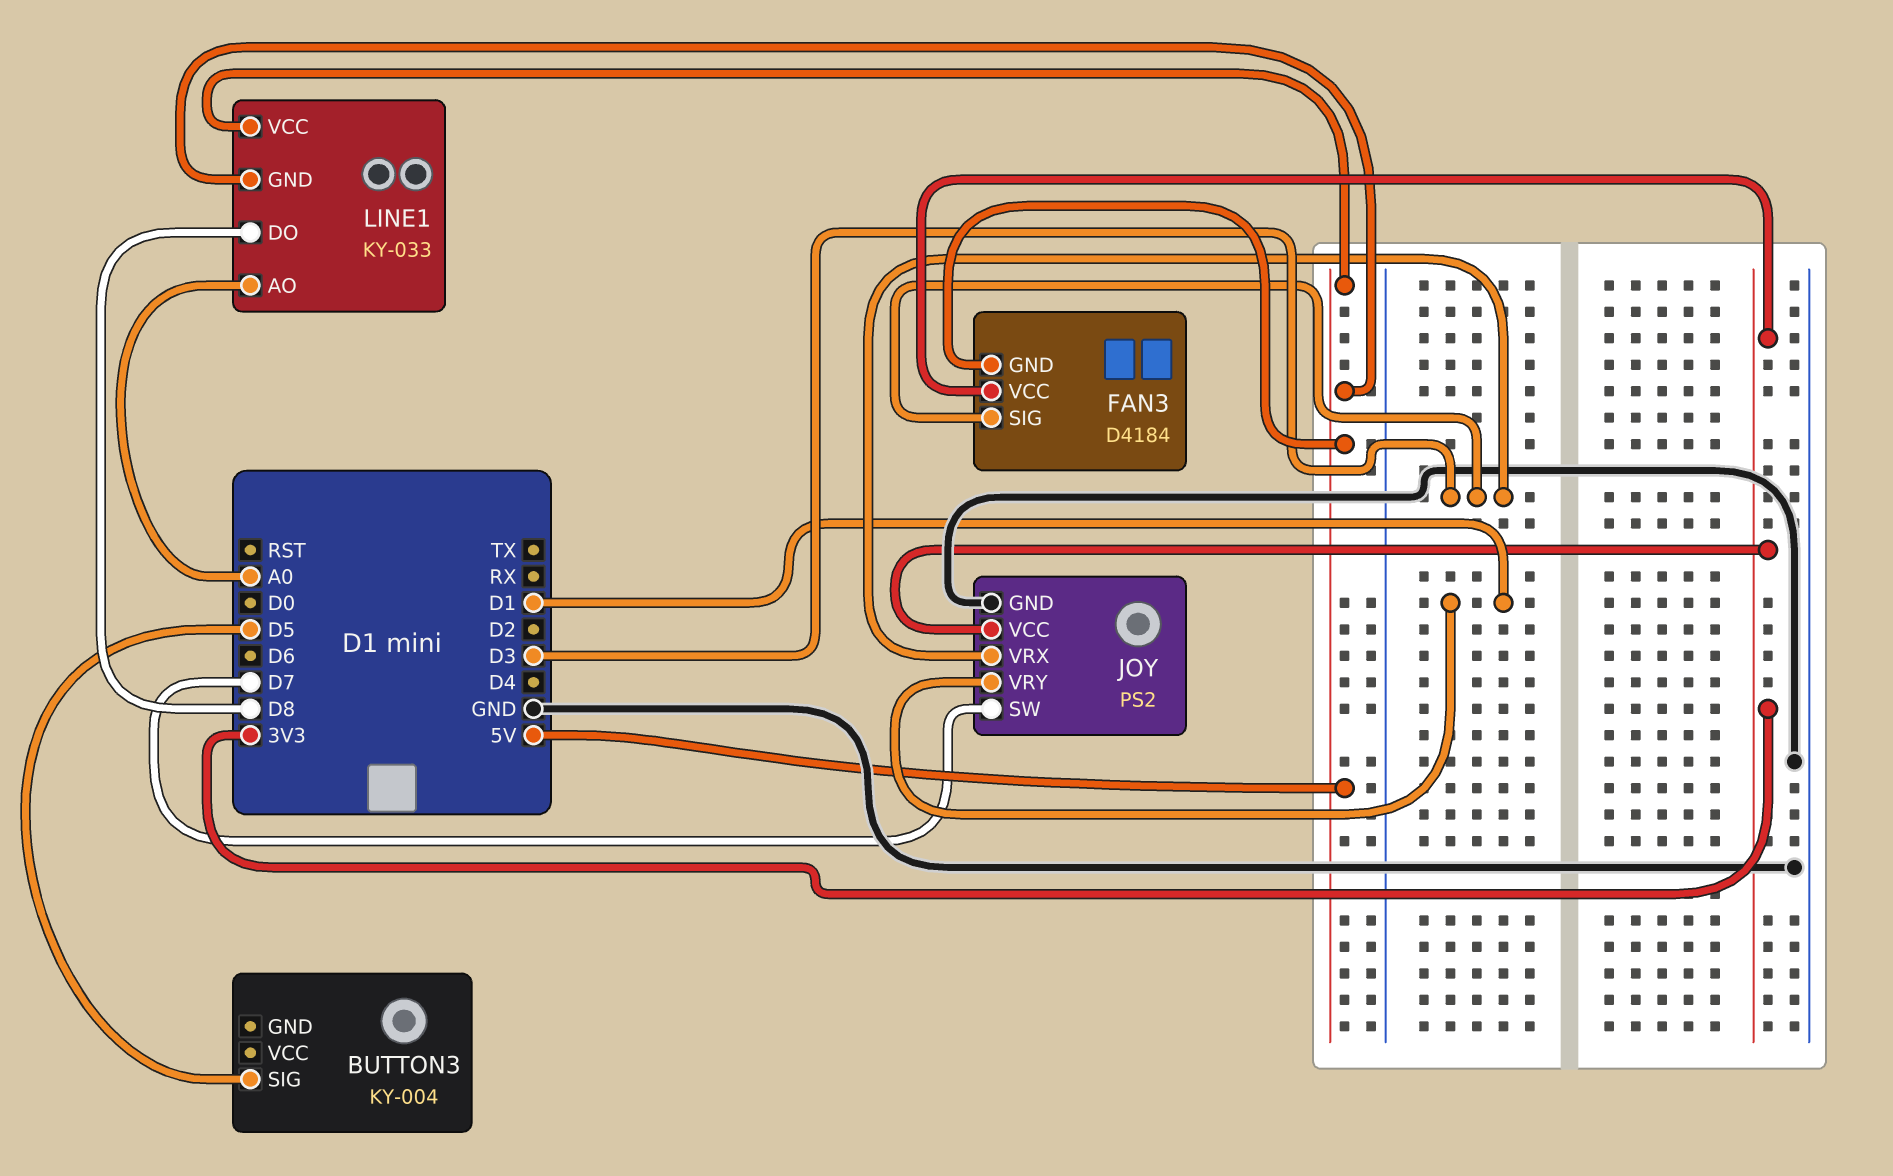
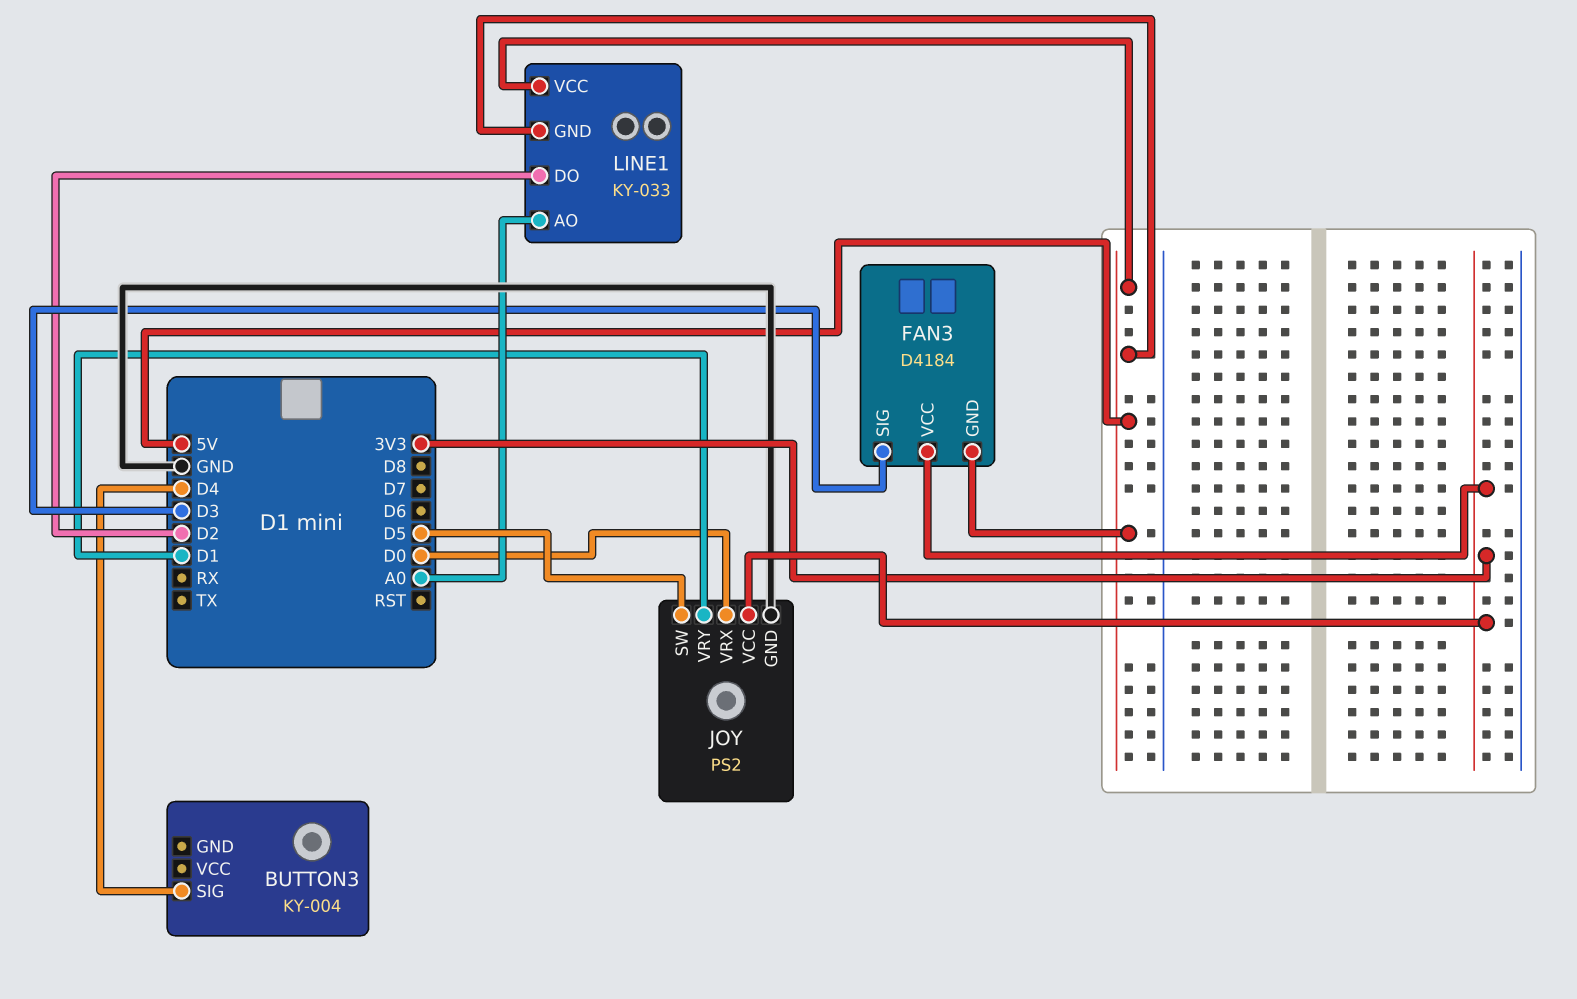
BUTTON3 pin SIG: D5 -> D4
JOY pin SW: D7 -> D5
JOY pin VRX: D3 -> D0
LINE1 pin DO: D8 -> D2

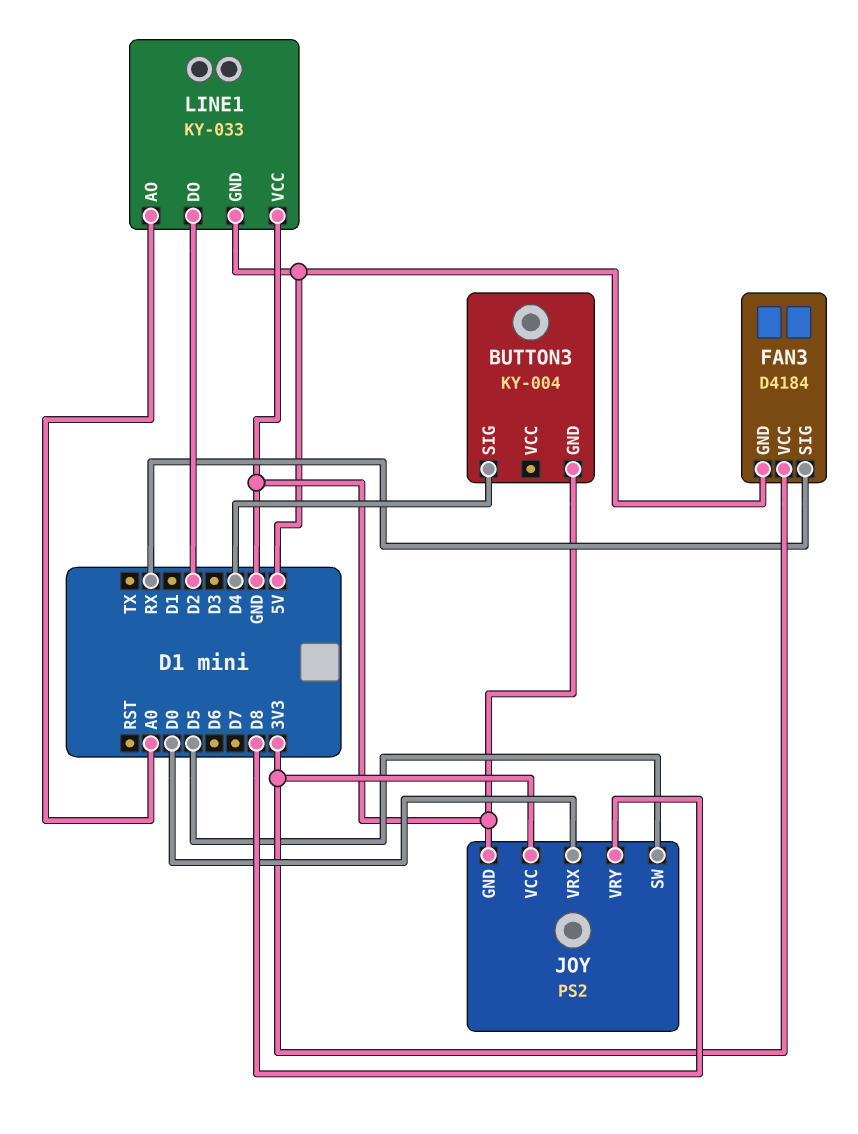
BUTTON3 pin GND: none -> GND
FAN3 pin SIG: D3 -> RX
JOY pin VRY: D1 -> D8
LINE1 pin VCC: 5V -> GND

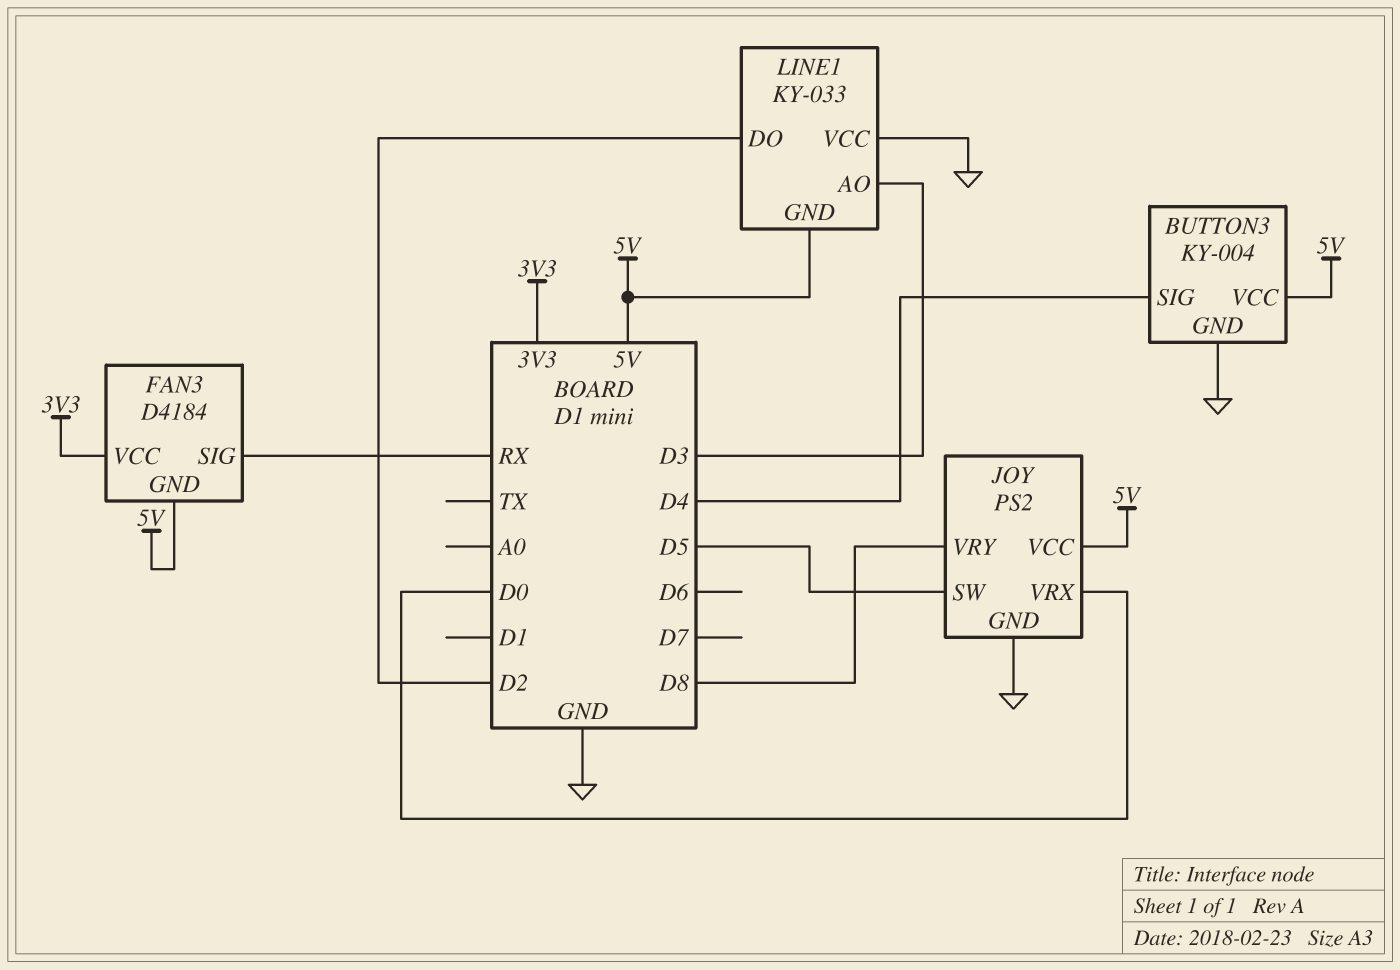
BUTTON3 pin VCC: none -> 5V
JOY pin VCC: 3V3 -> 5V
LINE1 pin AO: A0 -> D3

